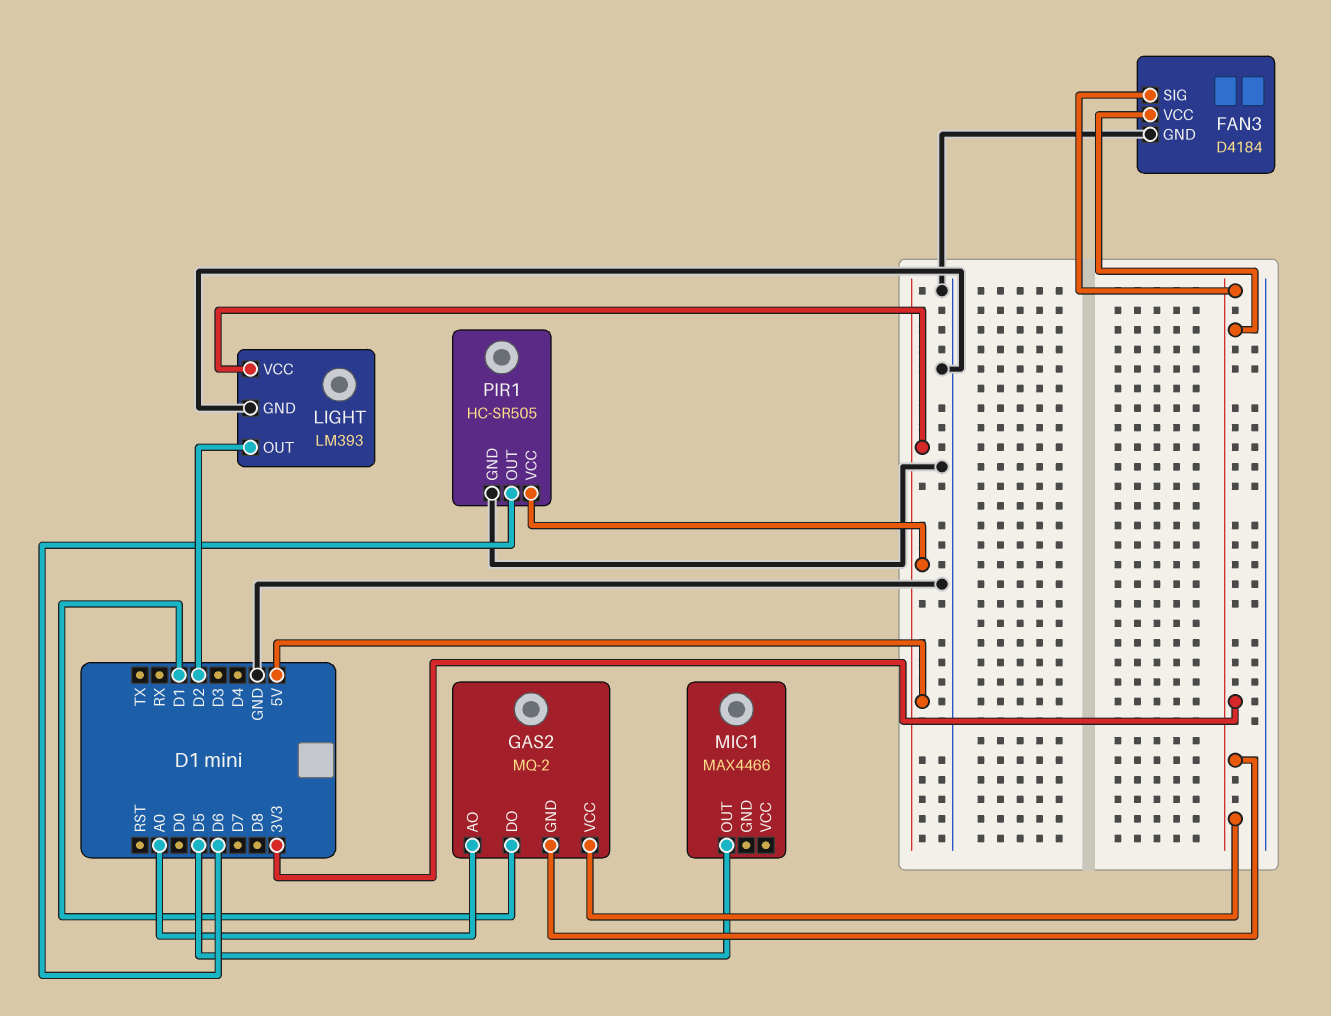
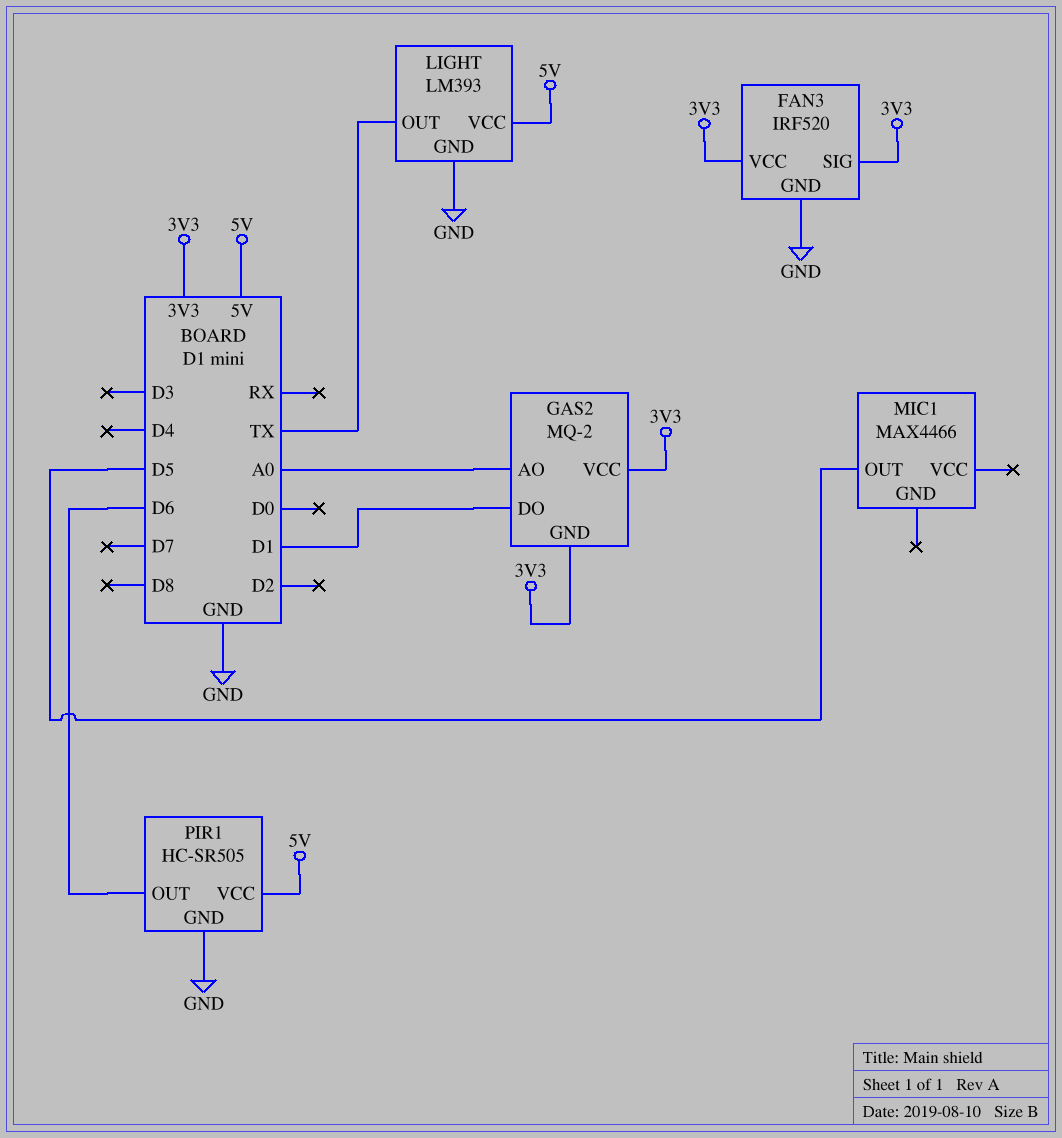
FAN3: D4184 -> IRF520
LIGHT pin OUT: D2 -> TX

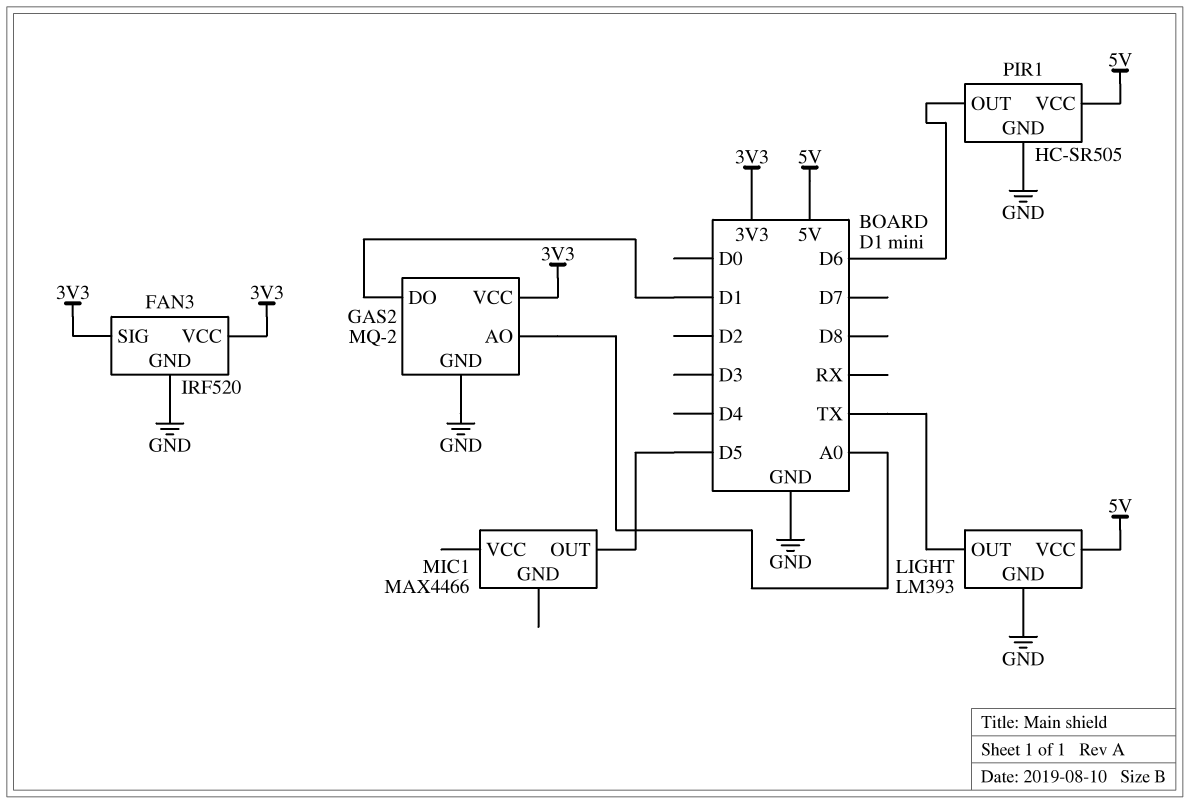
GAS2 pin GND: 3V3 -> GND

